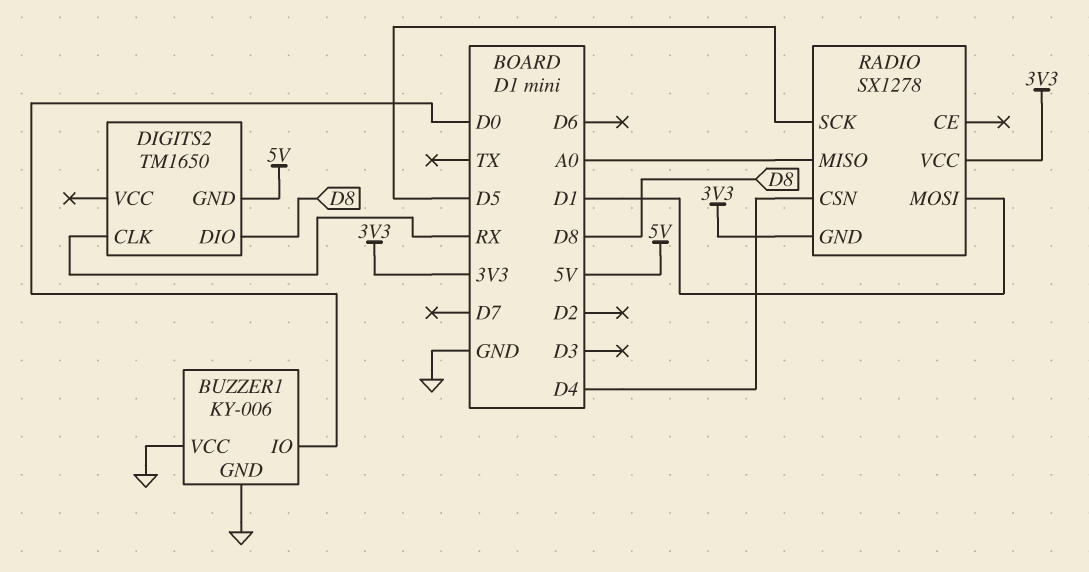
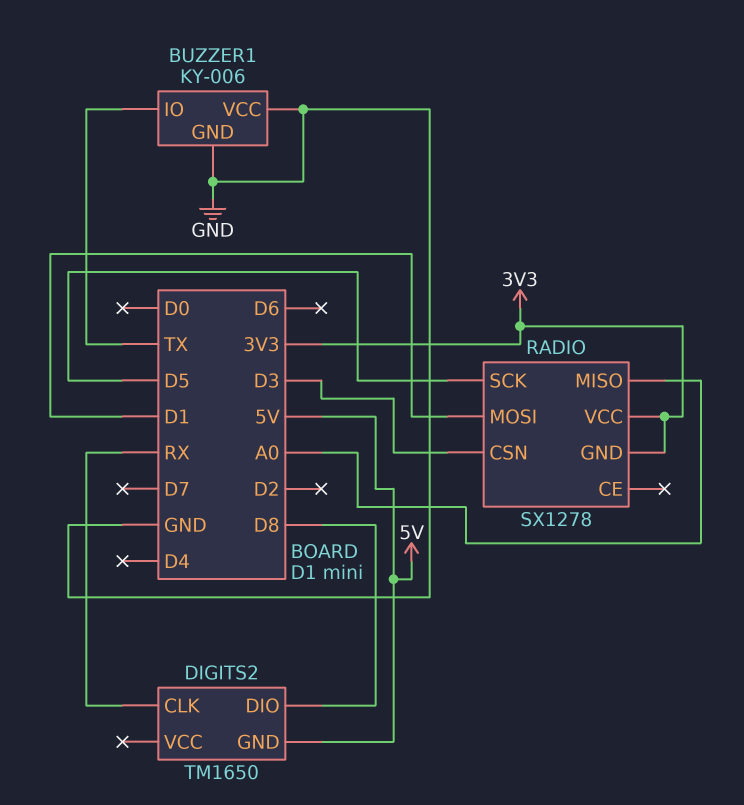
BUZZER1 pin IO: D0 -> TX
RADIO pin CSN: D4 -> D3

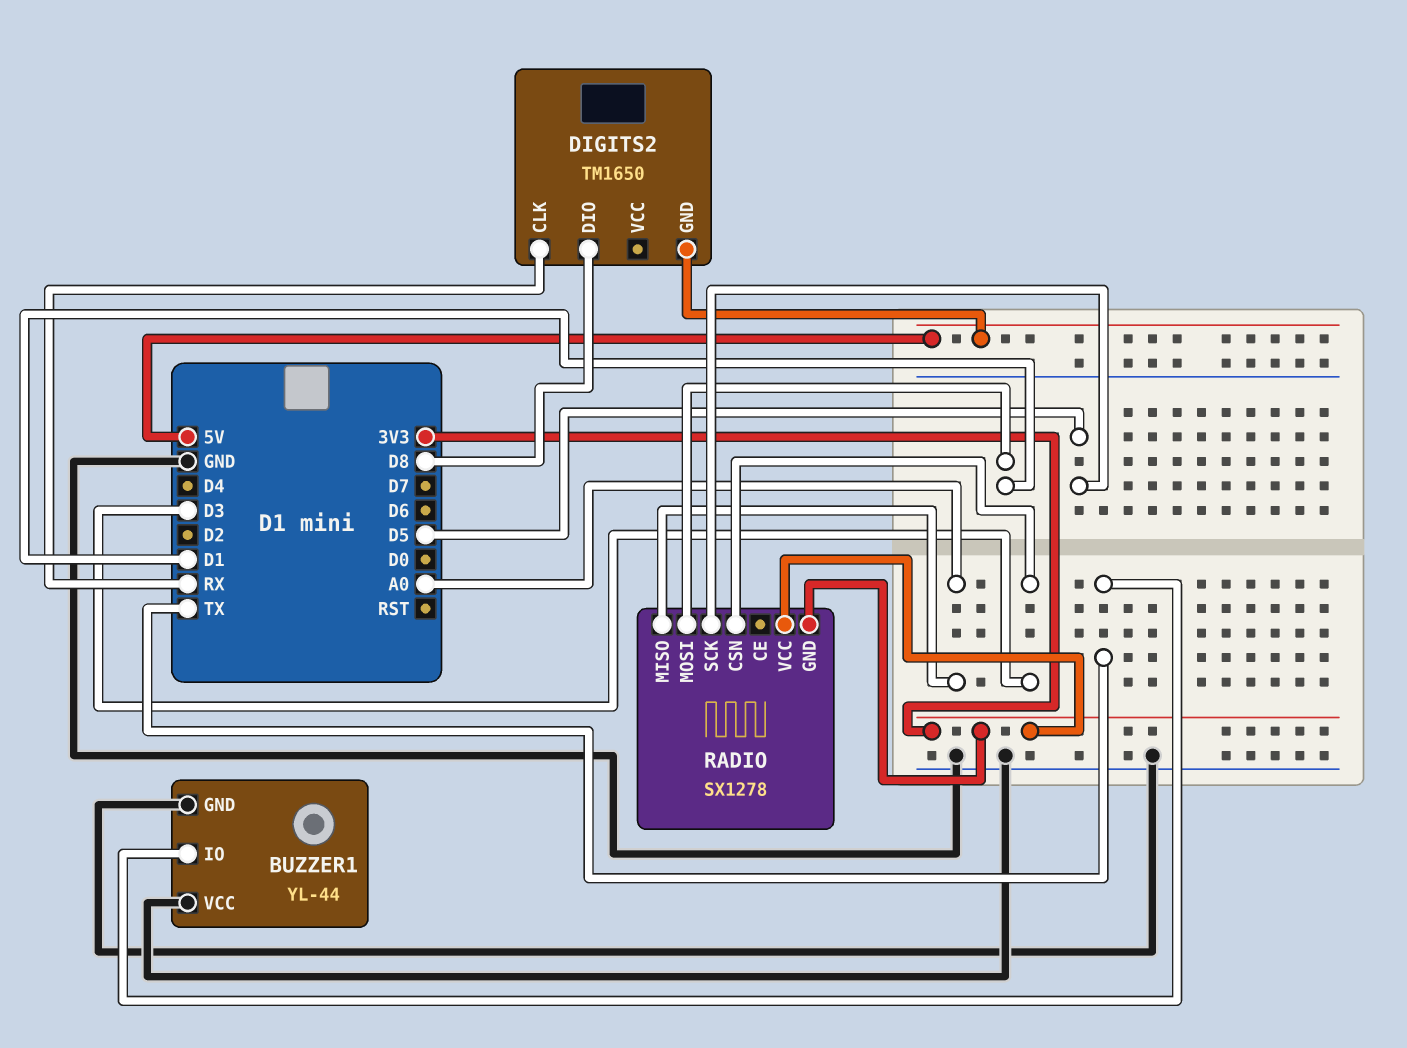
BUZZER1: KY-006 -> YL-44

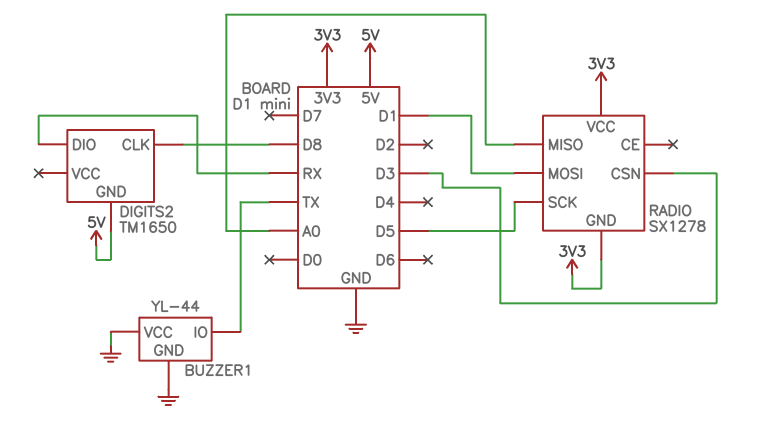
DIGITS2 pin CLK: RX -> D8
DIGITS2 pin DIO: D8 -> RX

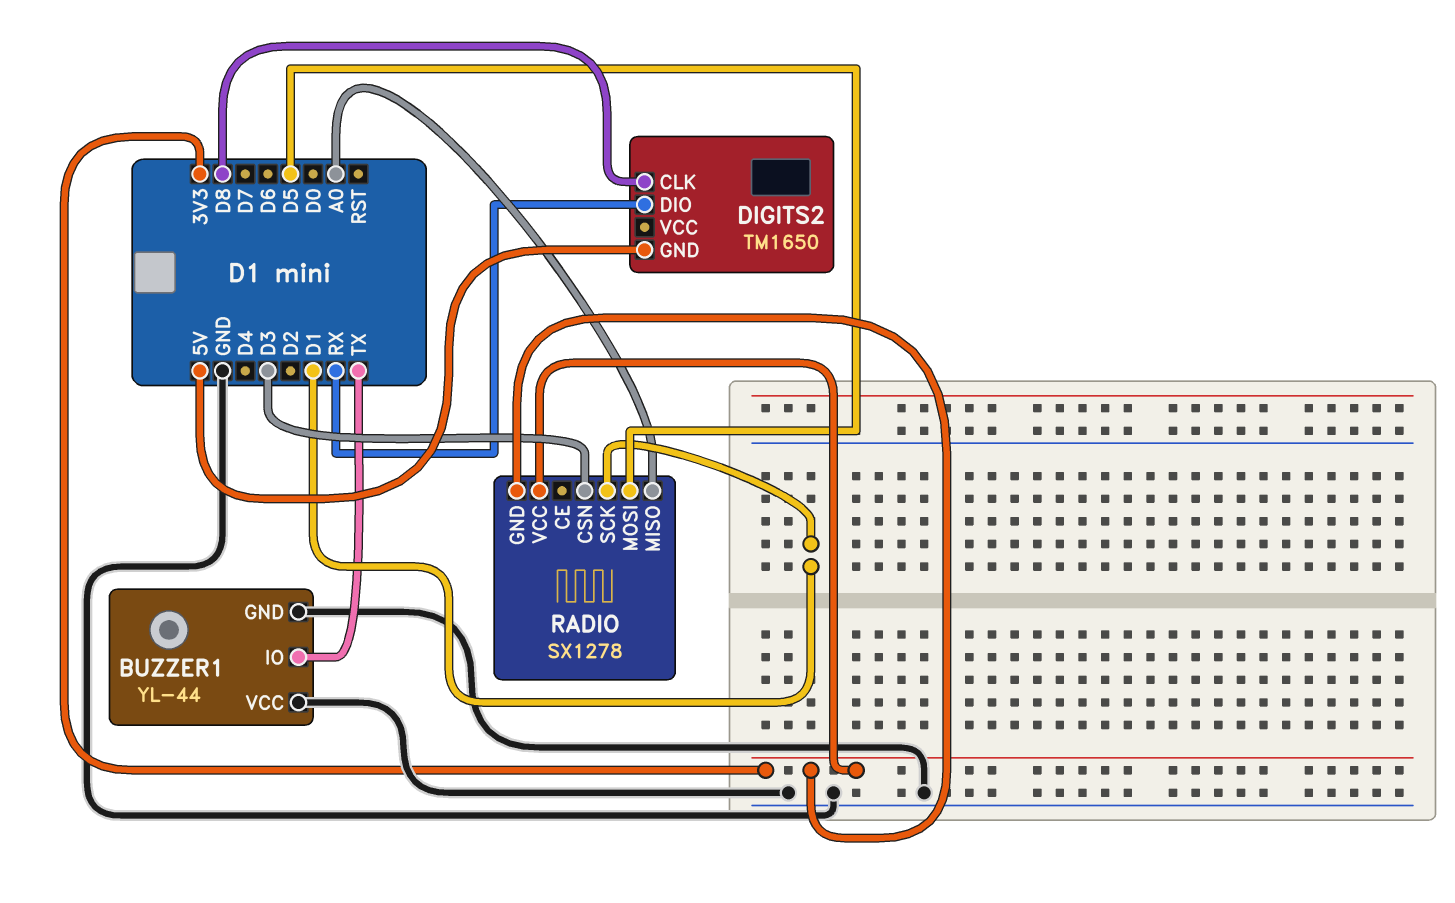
RADIO pin MOSI: D1 -> D5
RADIO pin SCK: D5 -> D1

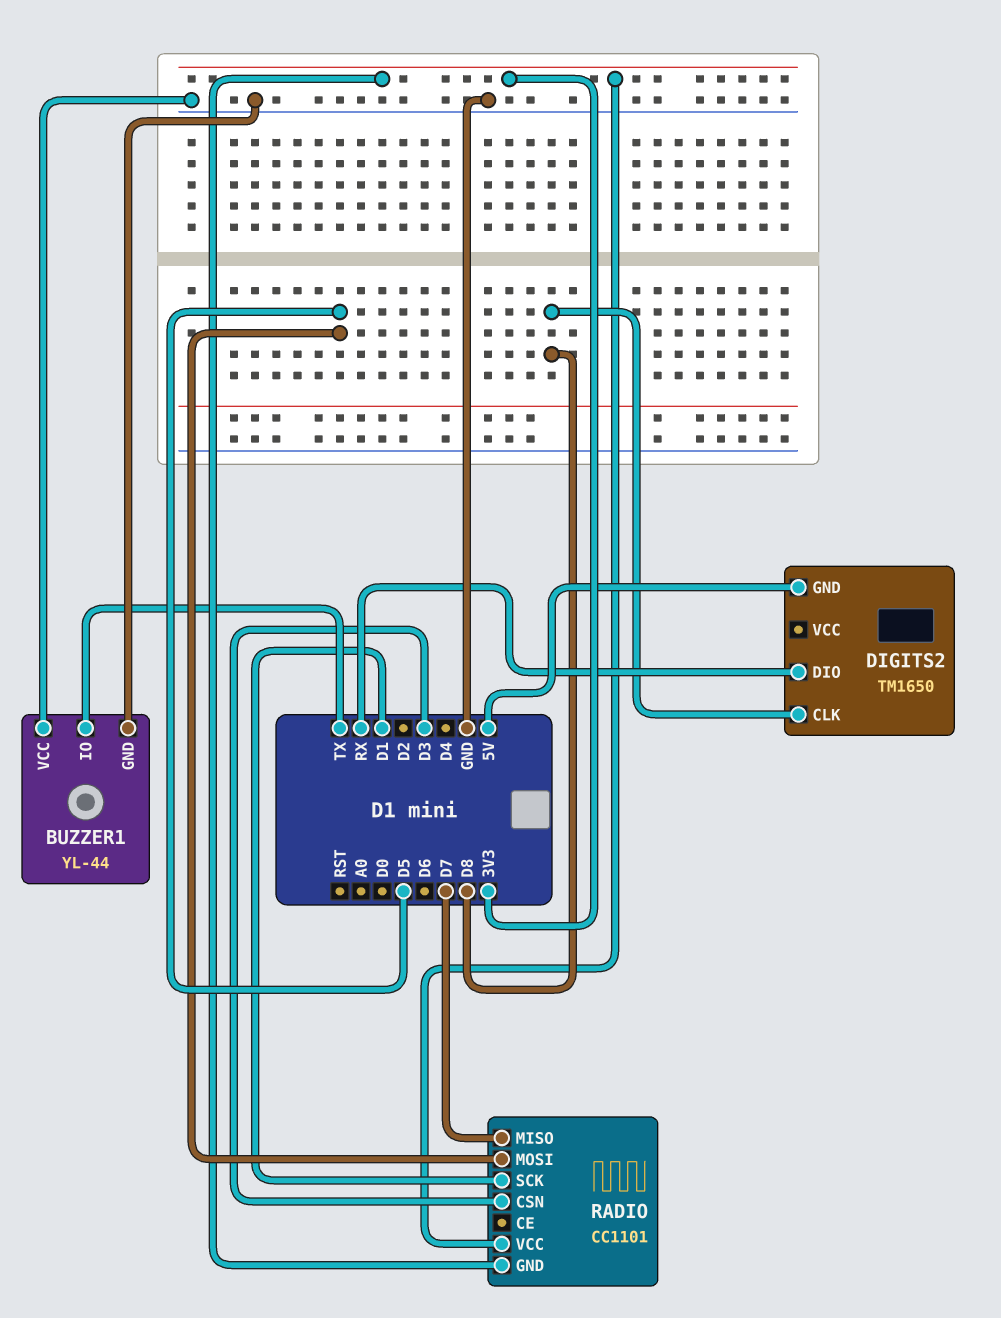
RADIO: SX1278 -> CC1101
RADIO pin MISO: A0 -> D7

